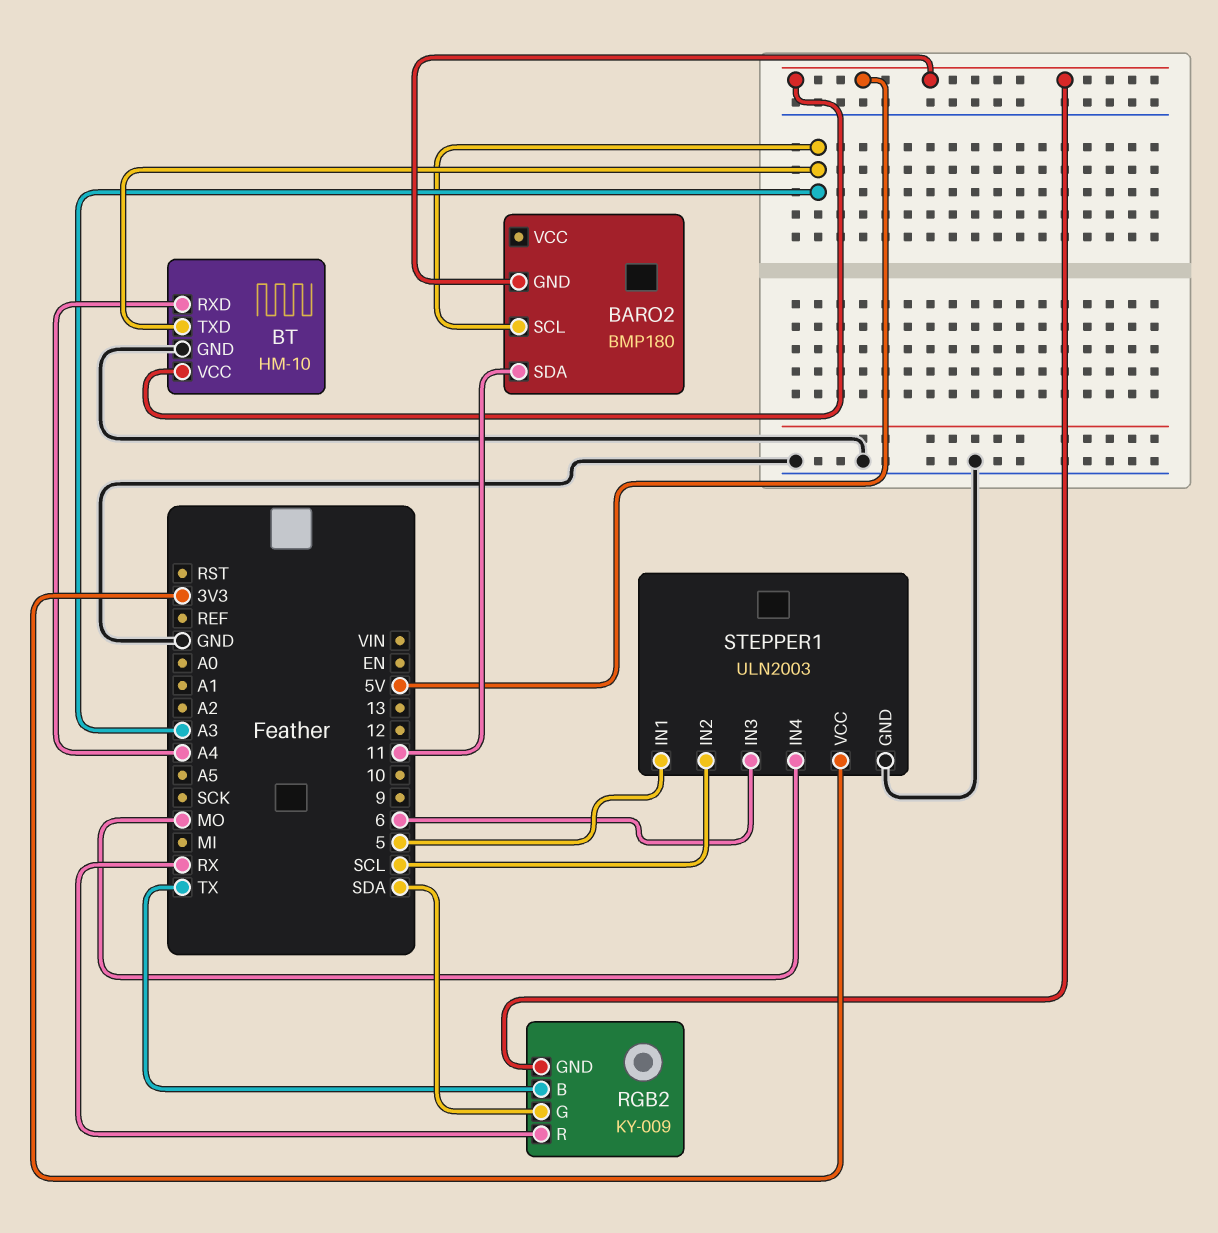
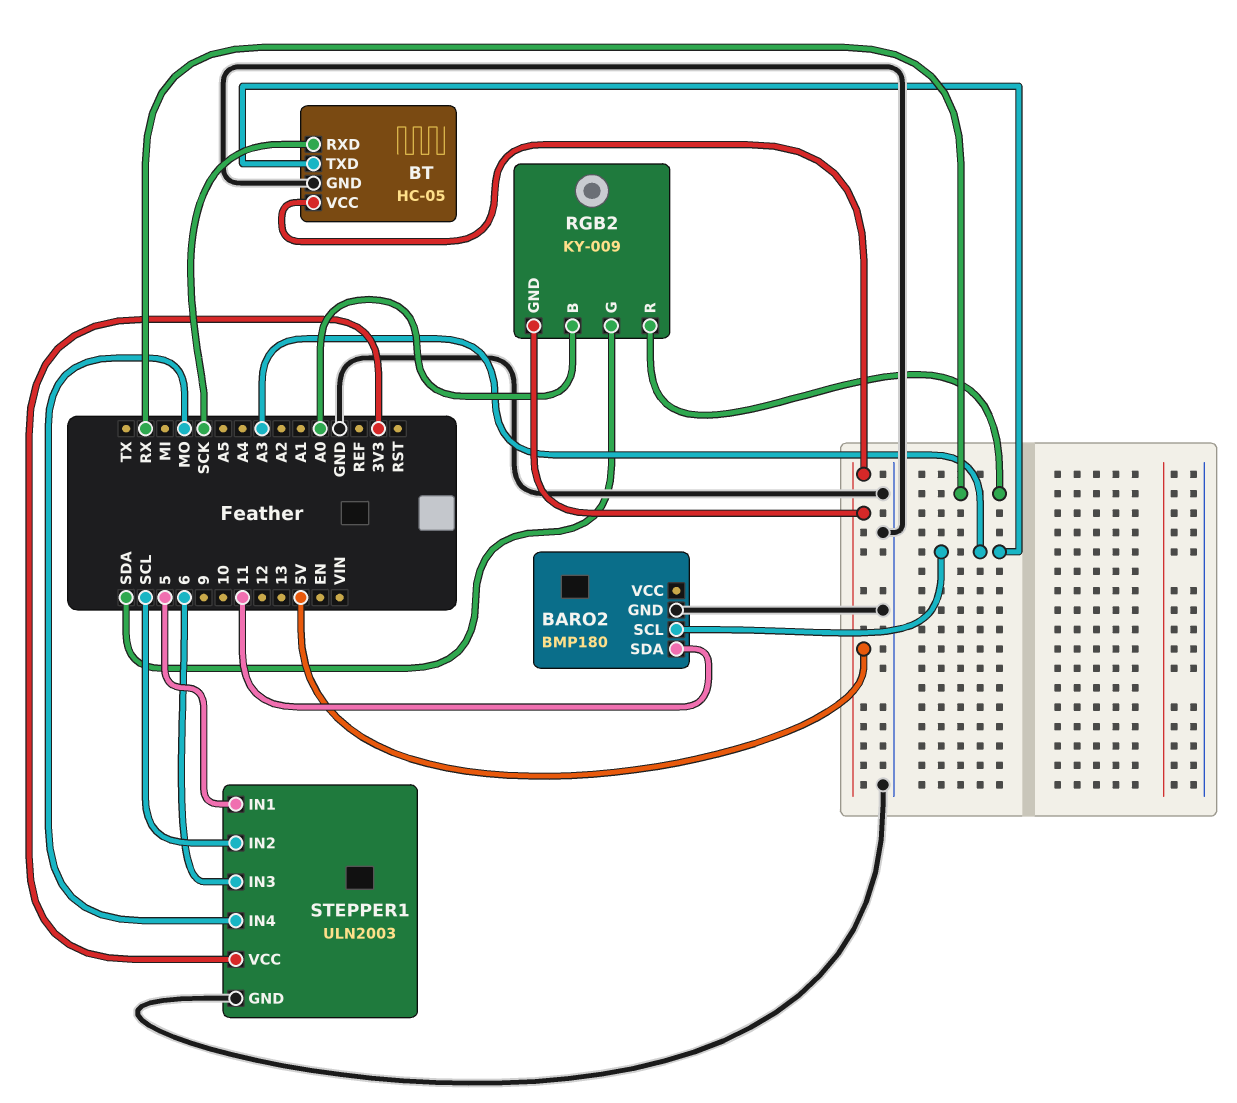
BARO2 pin GND: 5V -> GND
BT: HM-10 -> HC-05
BT pin RXD: A4 -> SCK
RGB2 pin B: TX -> A0

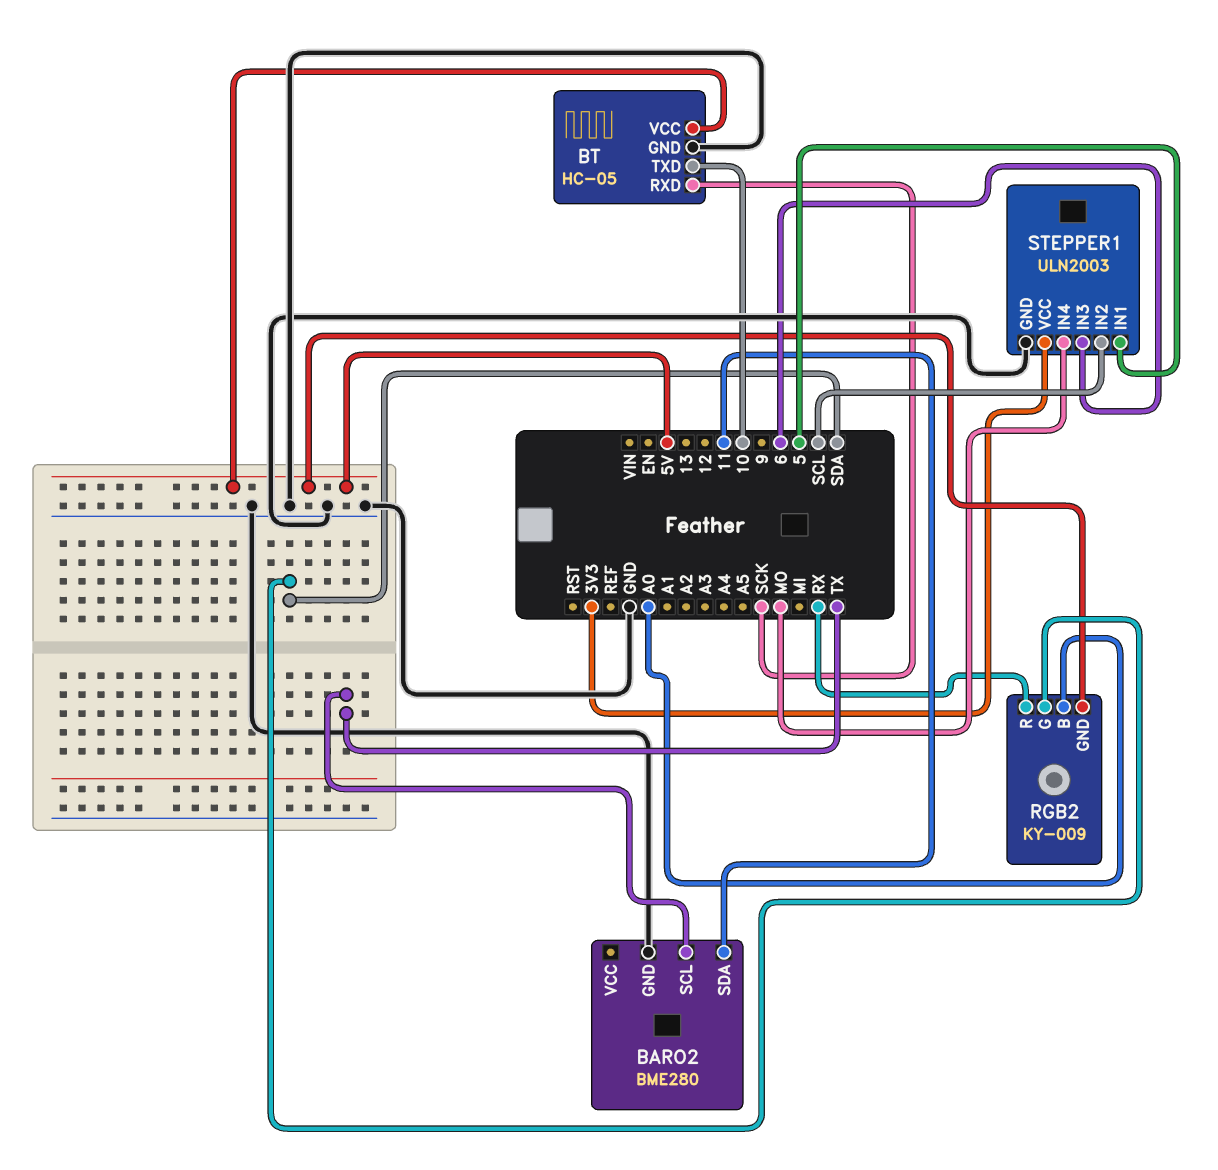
BARO2: BMP180 -> BME280
BARO2 pin SCL: A3 -> TX
BT pin TXD: A3 -> 10

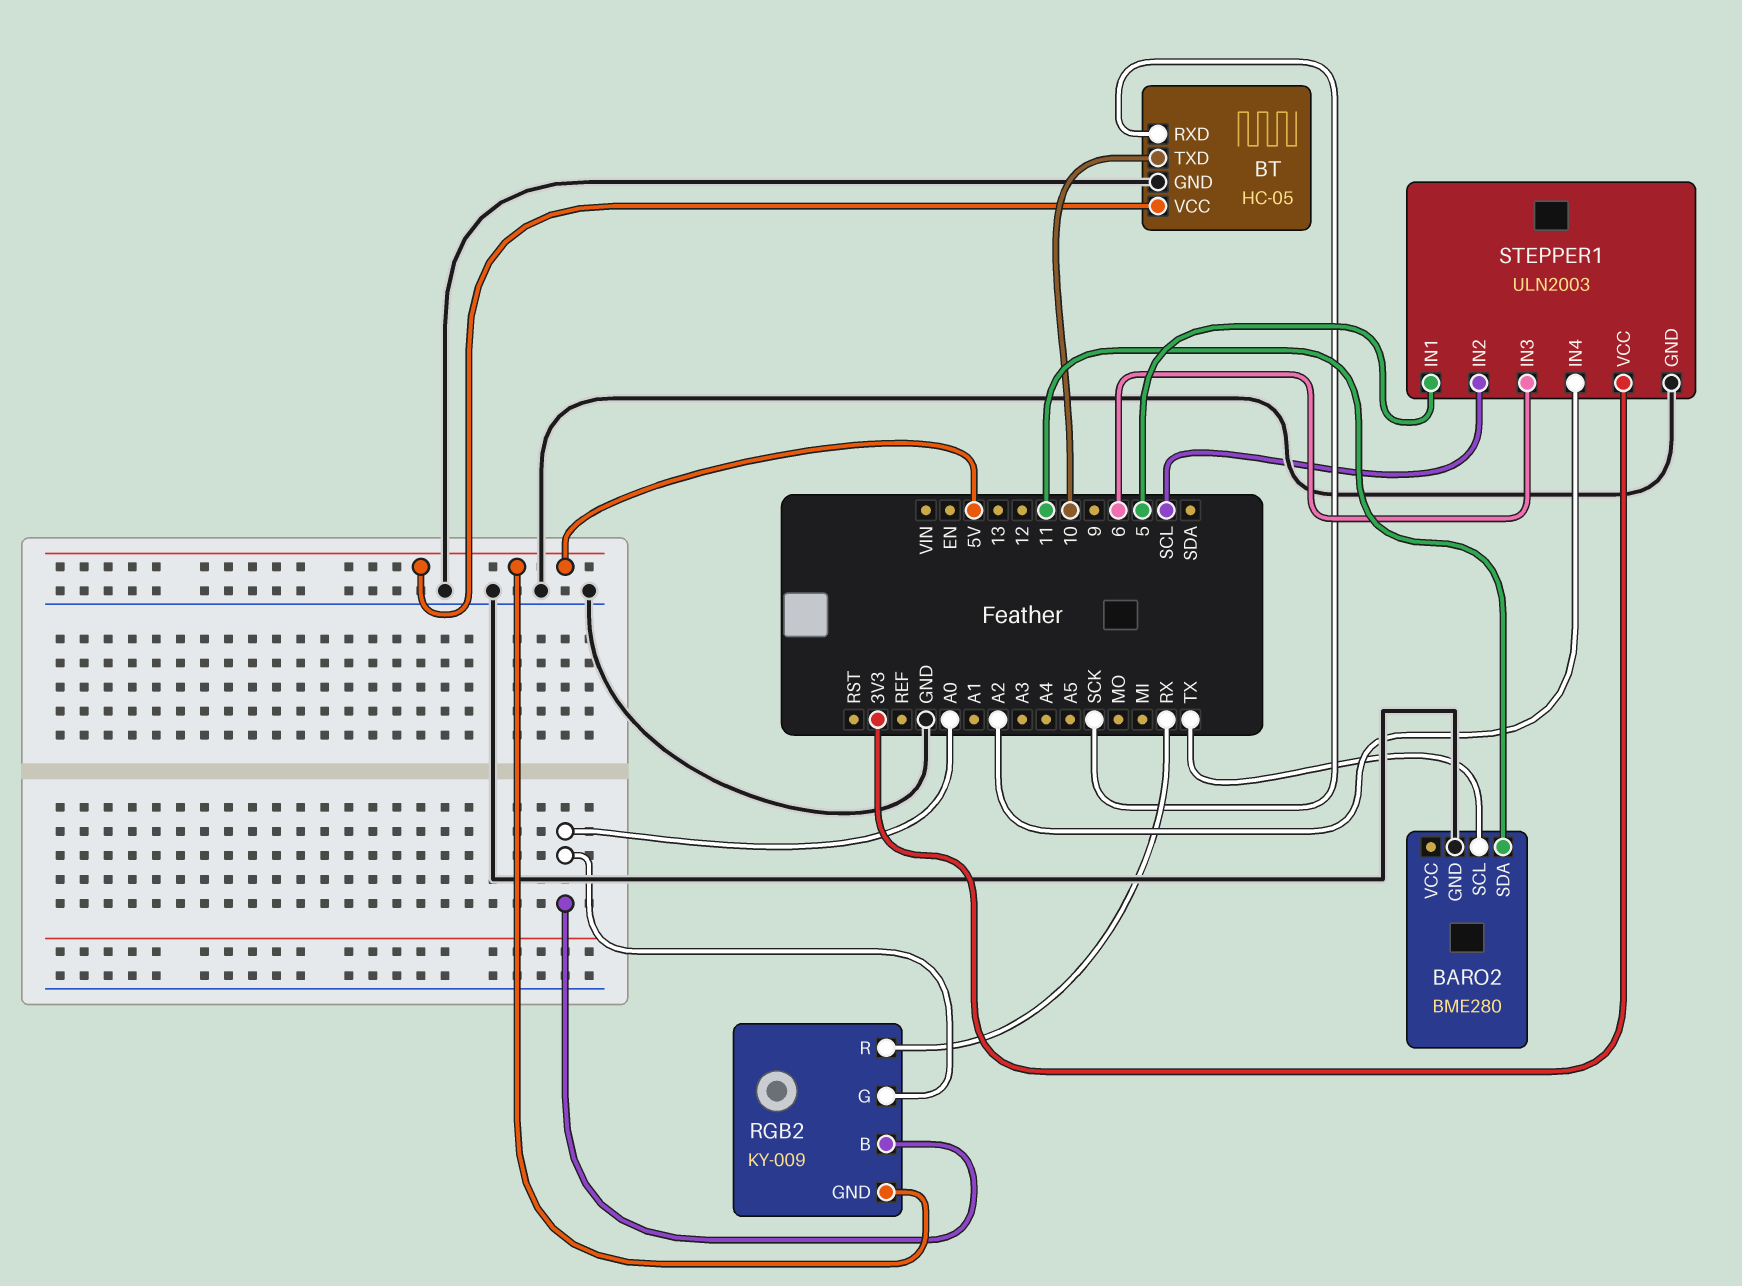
RGB2 pin G: SDA -> A0
STEPPER1 pin IN4: MO -> A2

